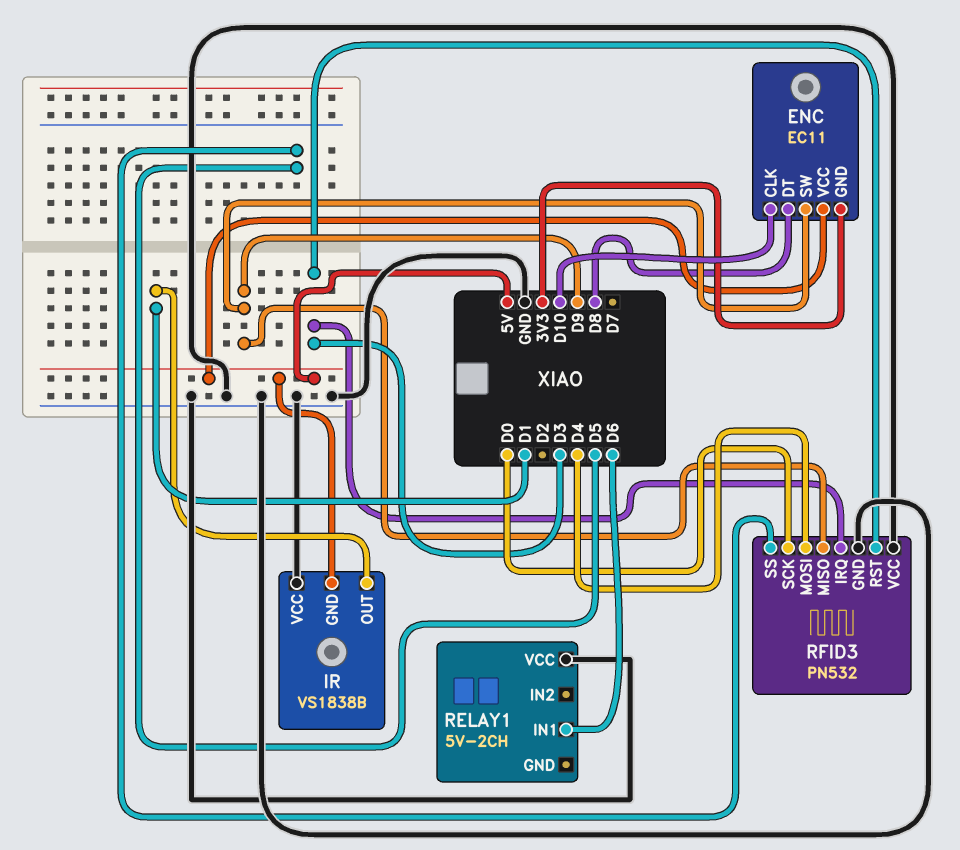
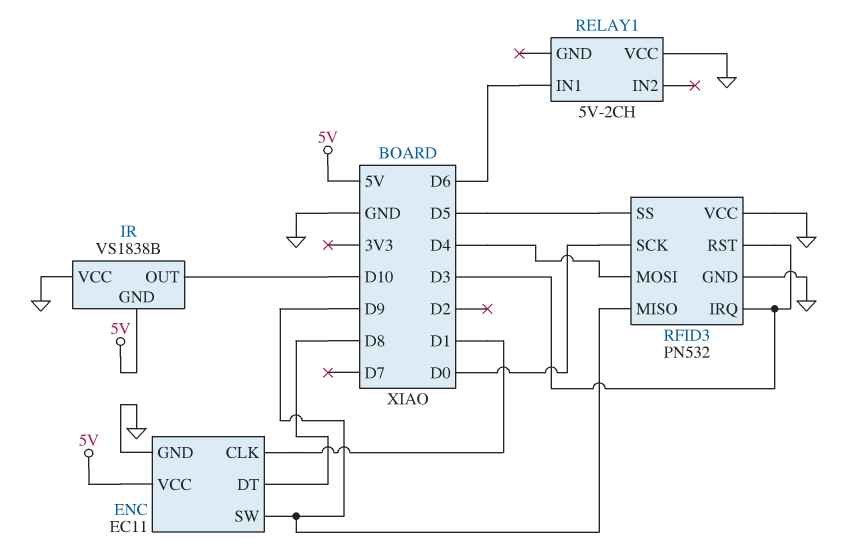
ENC pin CLK: D10 -> D1
ENC pin GND: 3V3 -> GND
IR pin OUT: D1 -> D10

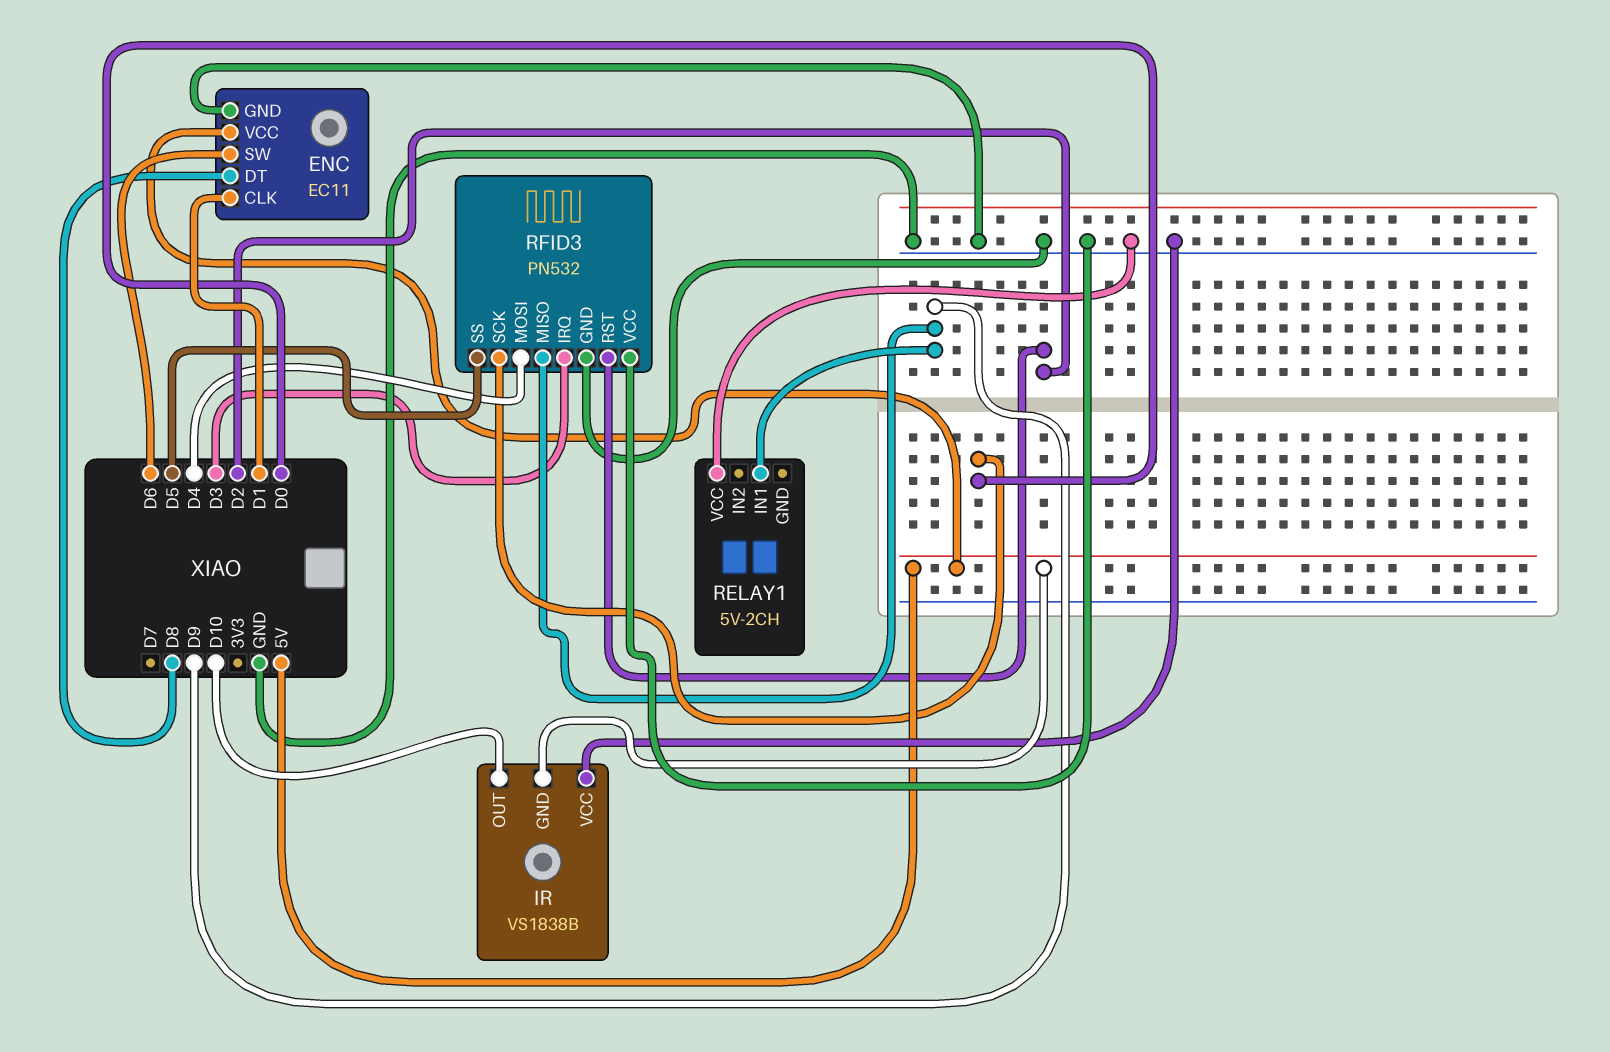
ENC pin SW: D9 -> D6
RELAY1 pin IN1: D6 -> D9
RFID3 pin RST: D3 -> D2

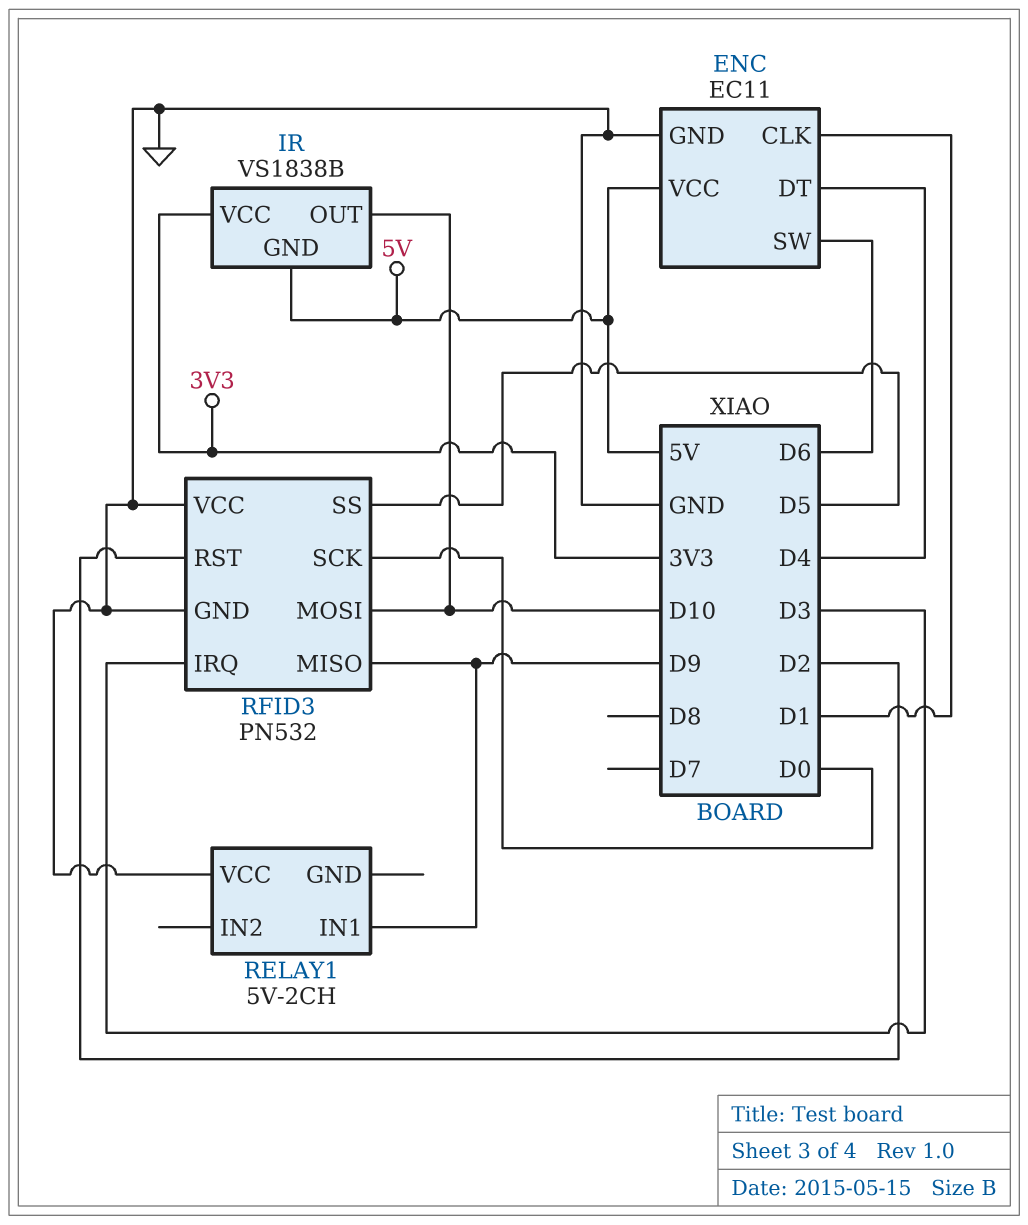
ENC pin DT: D8 -> D4
IR pin VCC: GND -> 3V3
RFID3 pin MOSI: D4 -> D10

